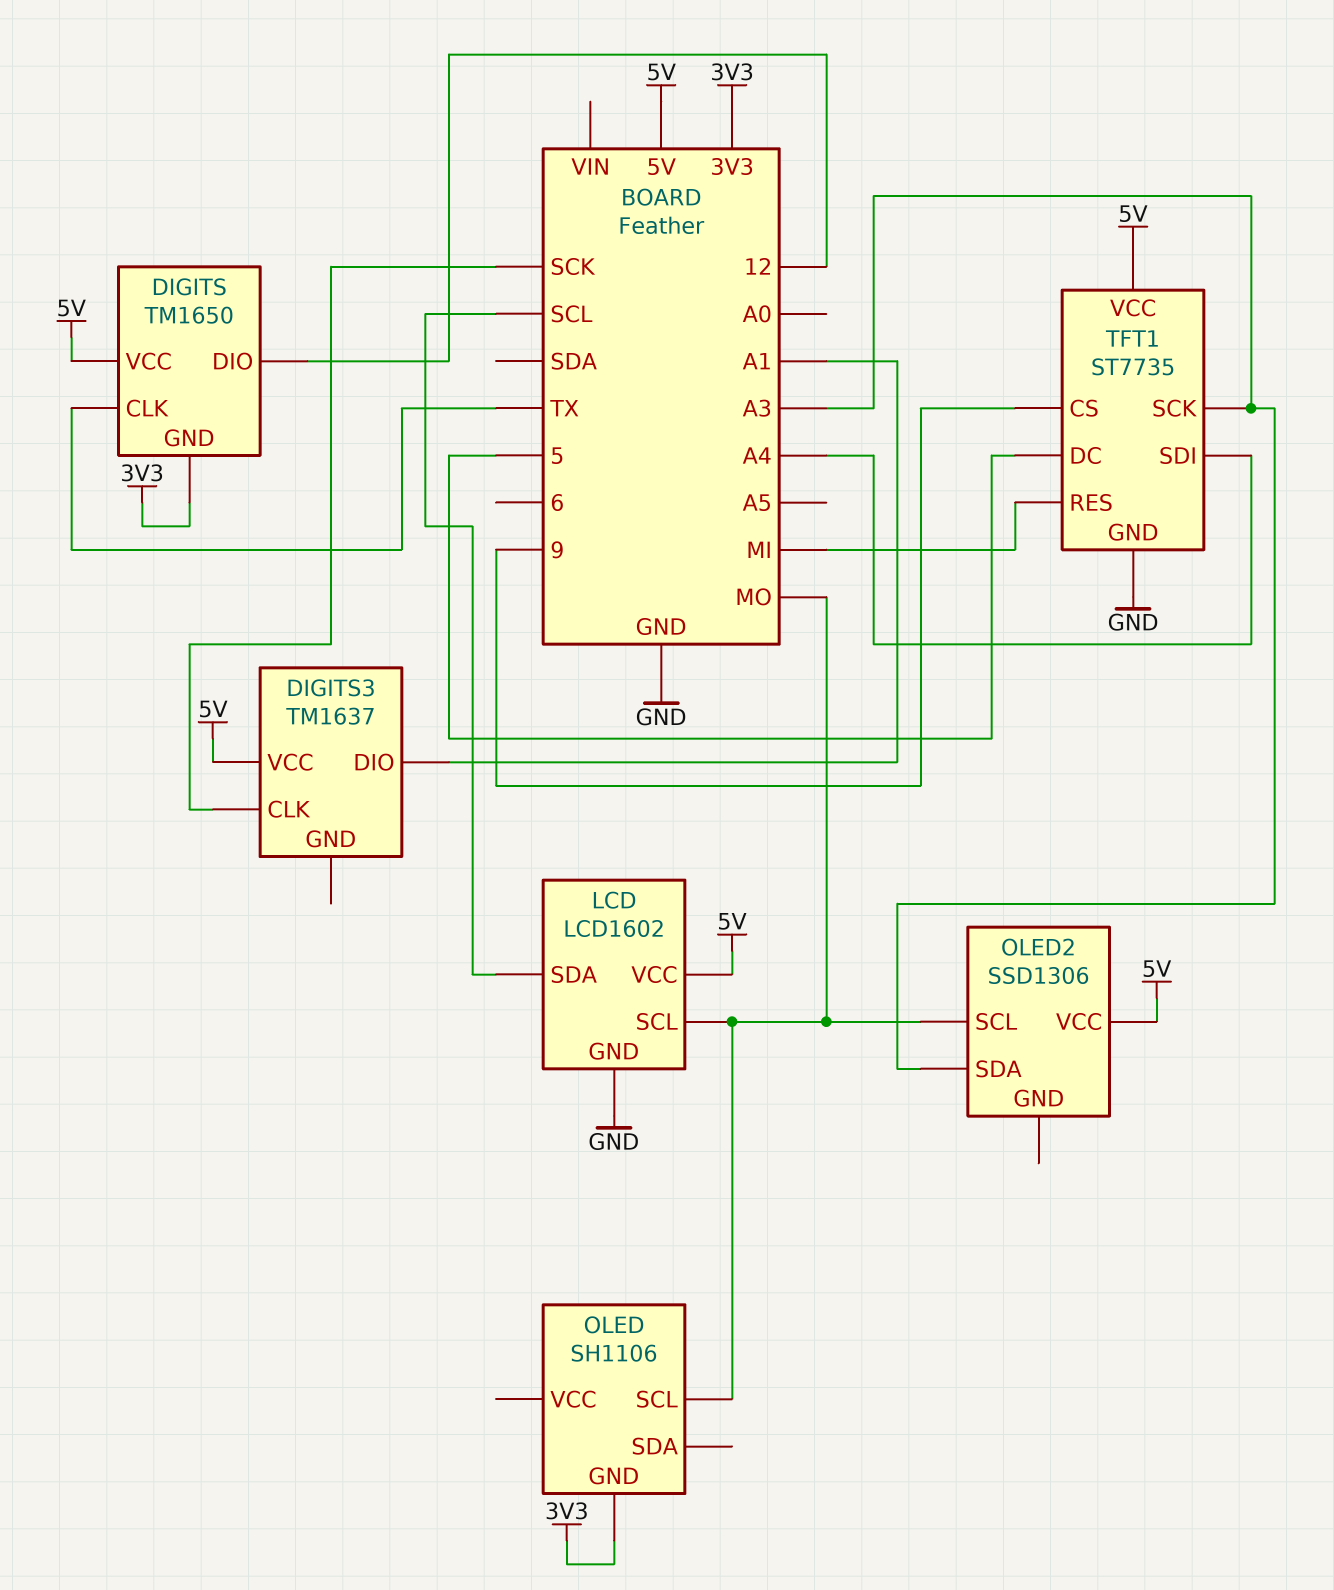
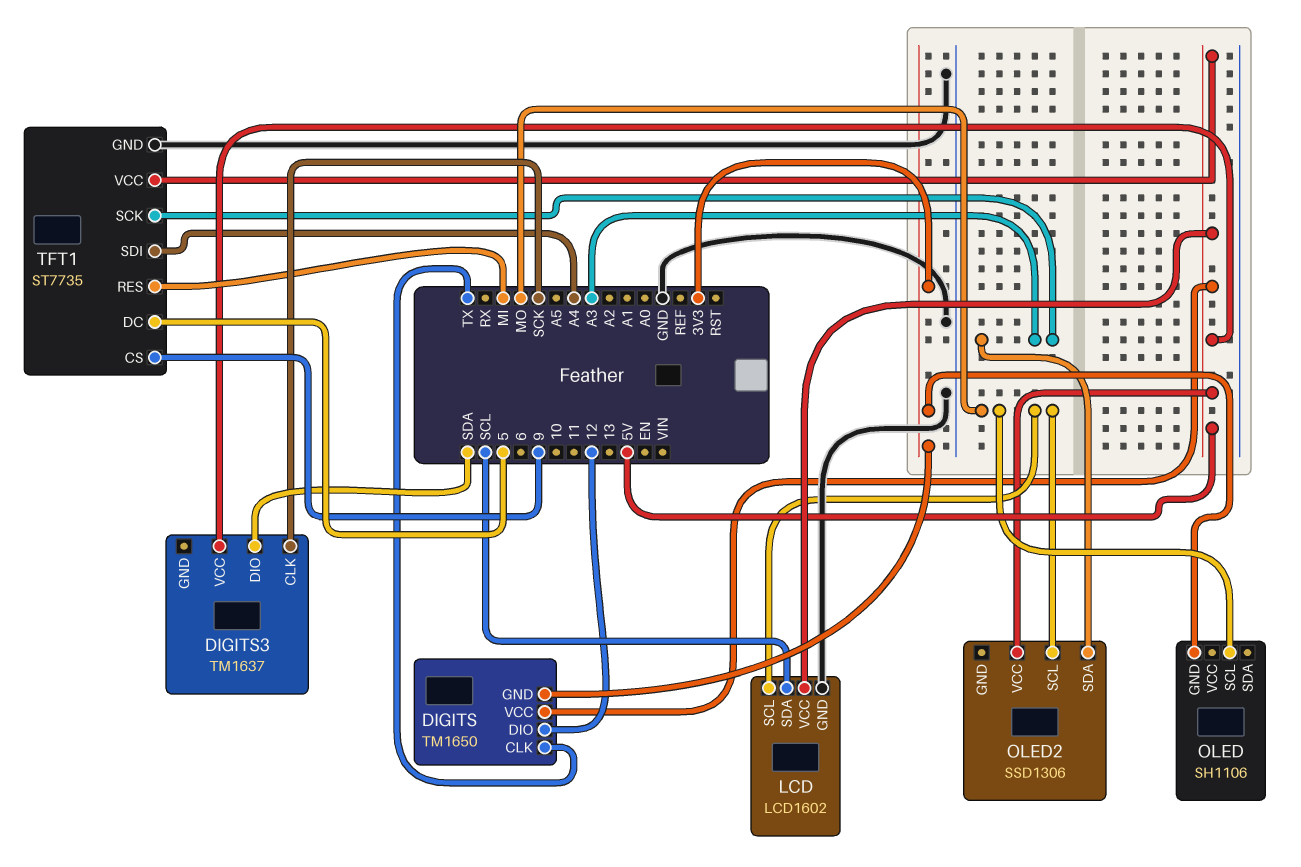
DIGITS3 pin DIO: A1 -> SDA

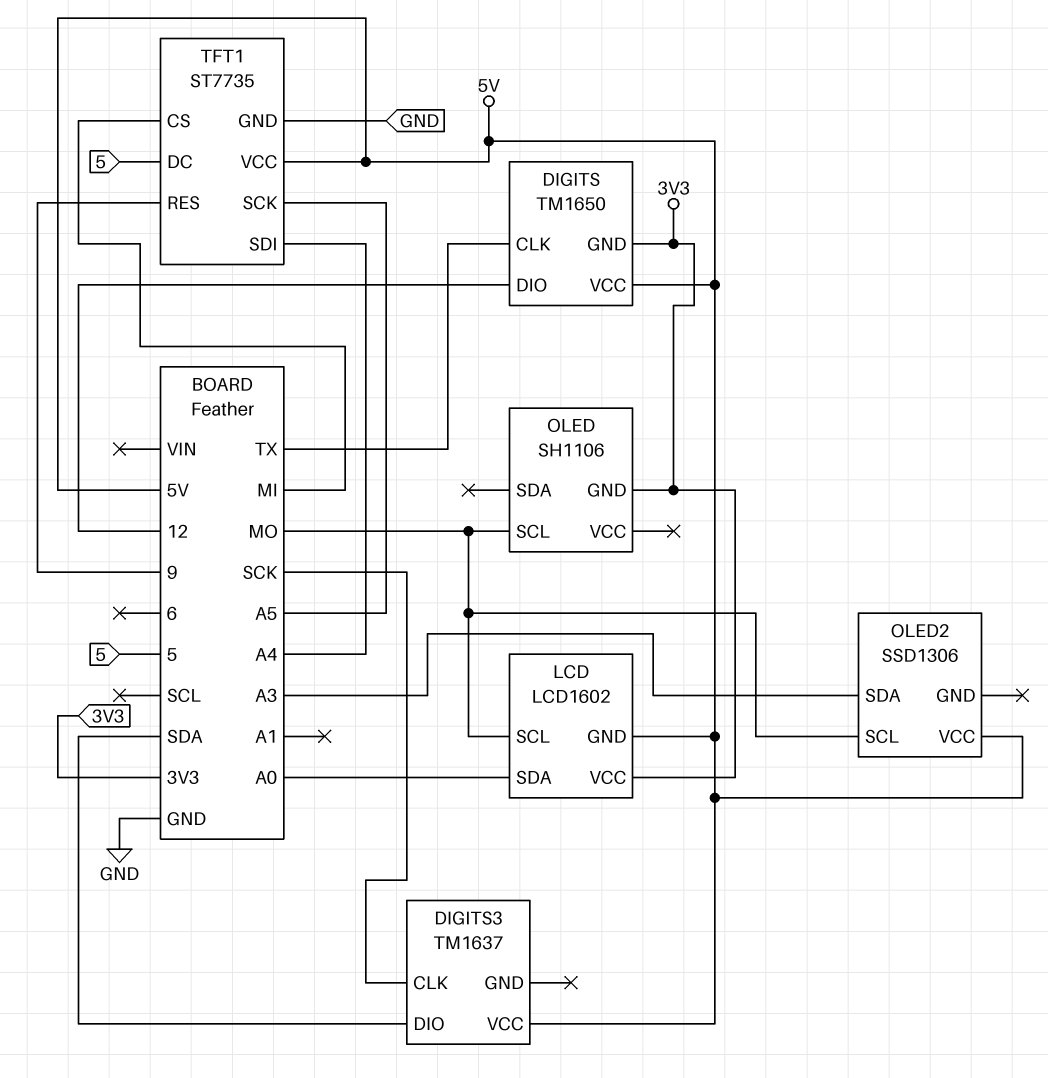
LCD pin GND: GND -> 5V
LCD pin SDA: SCL -> A0
LCD pin VCC: 5V -> 3V3
TFT1 pin CS: 9 -> MI
TFT1 pin RES: MI -> 9
TFT1 pin SCK: A3 -> A5

